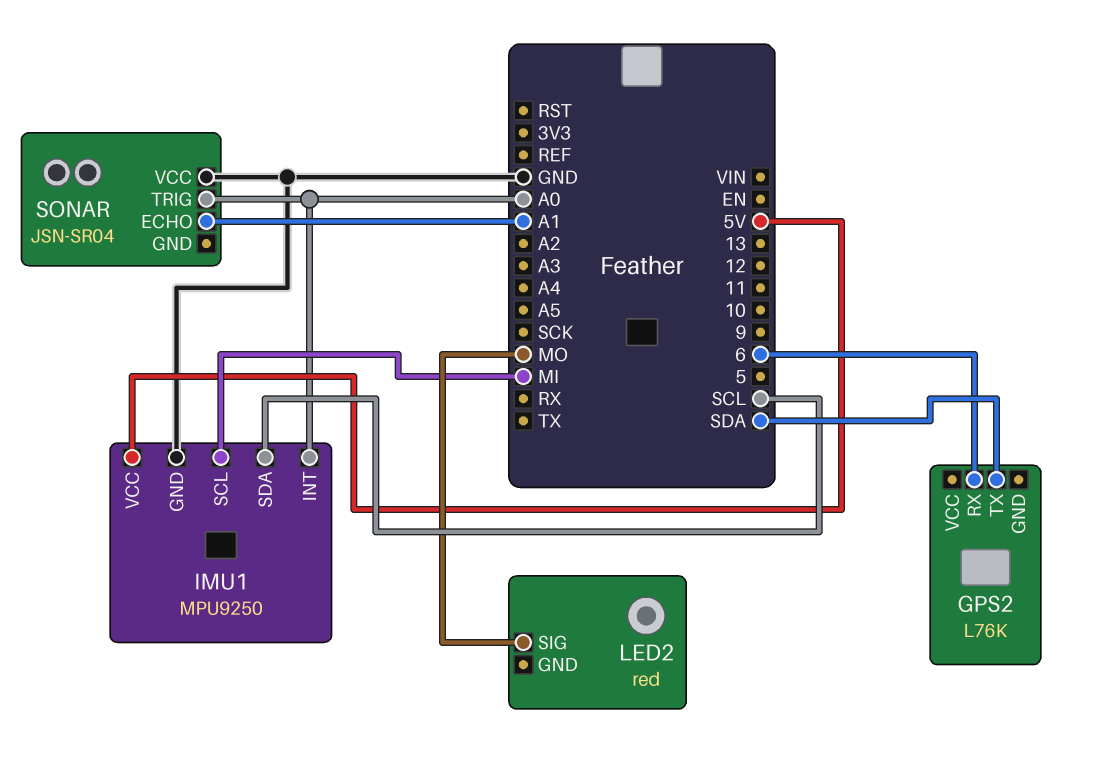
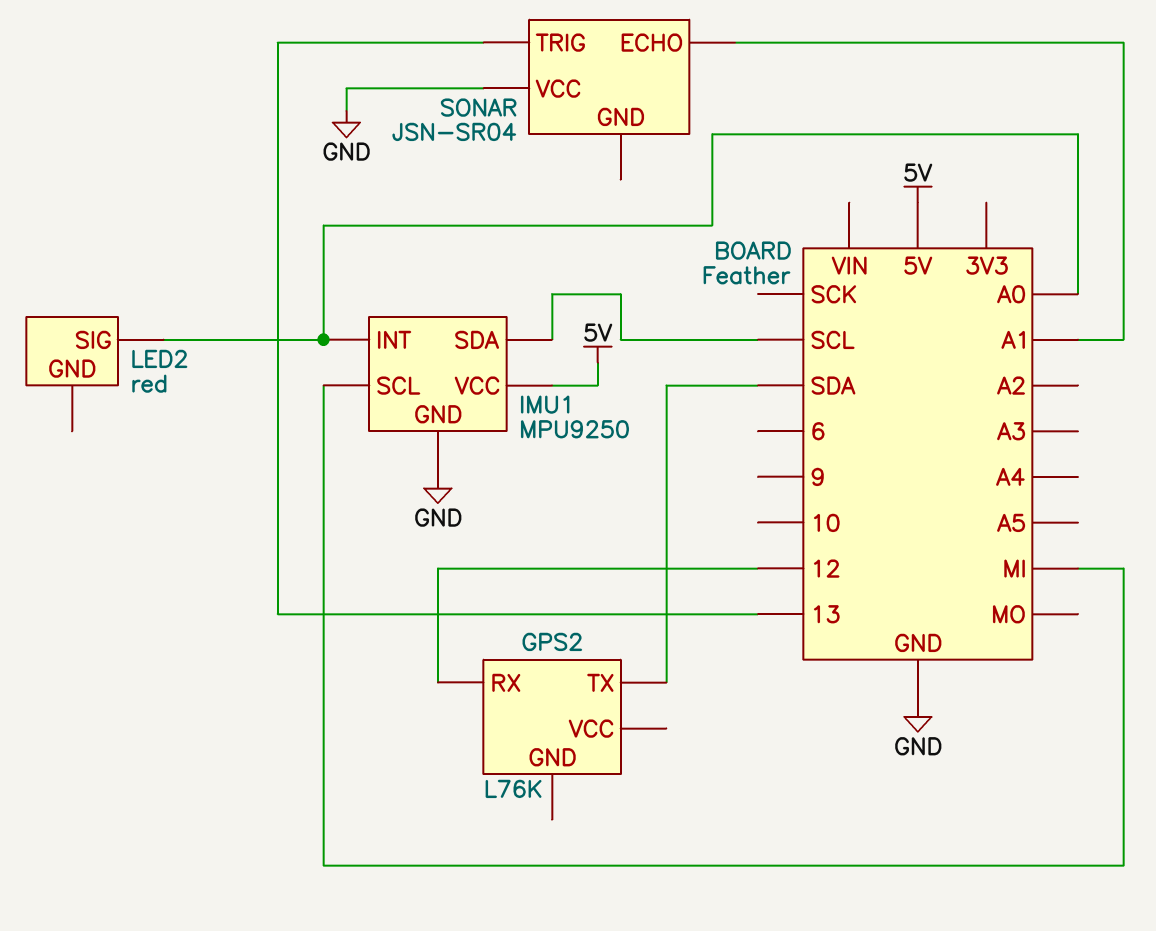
GPS2 pin RX: 6 -> 12
LED2 pin SIG: MO -> A0
SONAR pin TRIG: A0 -> 13

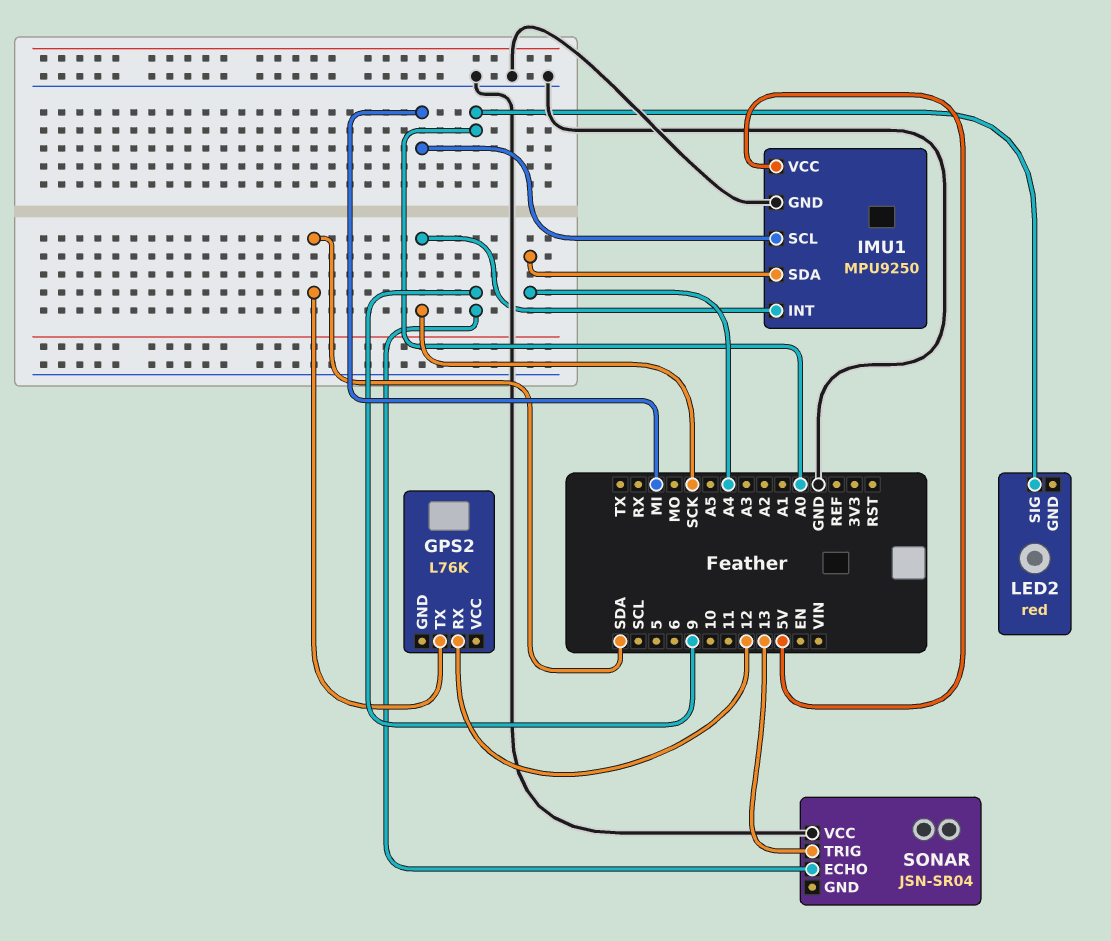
IMU1 pin INT: A0 -> SCK
IMU1 pin SDA: SCL -> A4
SONAR pin ECHO: A1 -> 9

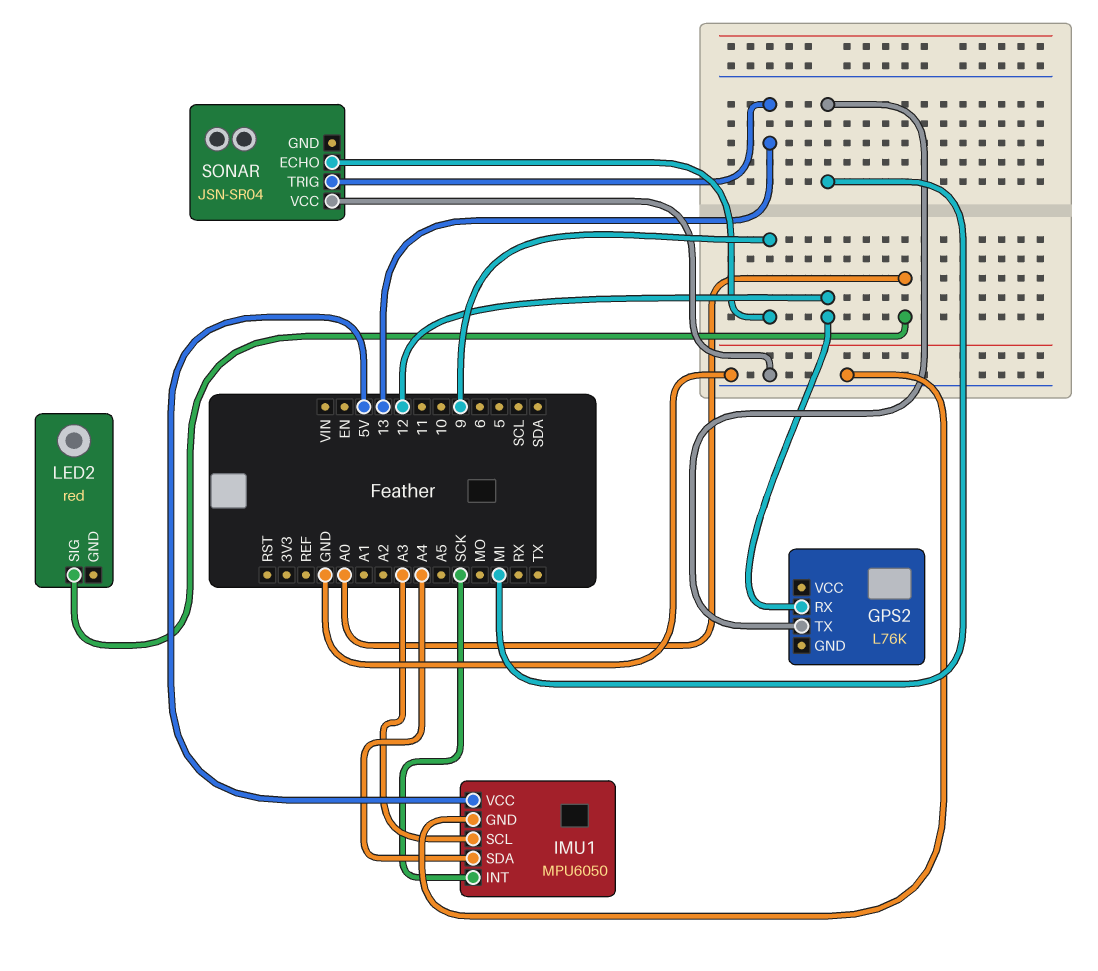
GPS2 pin TX: SDA -> MI
IMU1: MPU9250 -> MPU6050
IMU1 pin SCL: MI -> A3

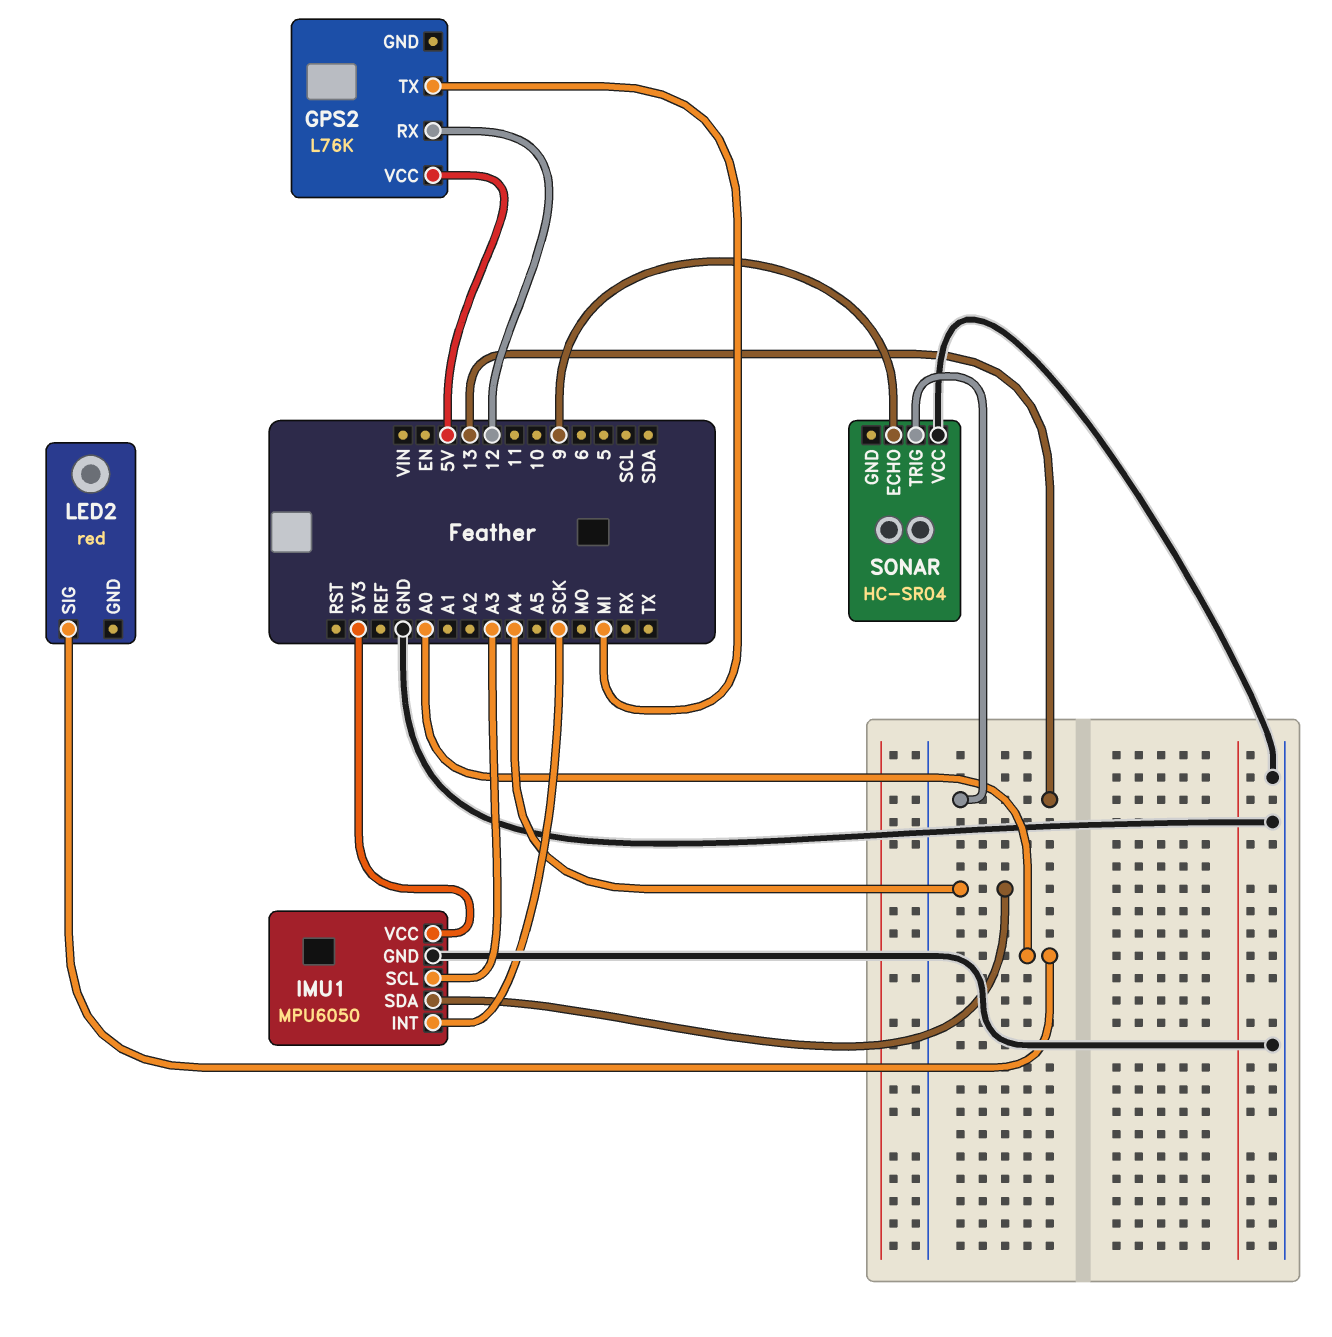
GPS2 pin VCC: none -> 5V
IMU1 pin VCC: 5V -> 3V3
SONAR: JSN-SR04 -> HC-SR04

